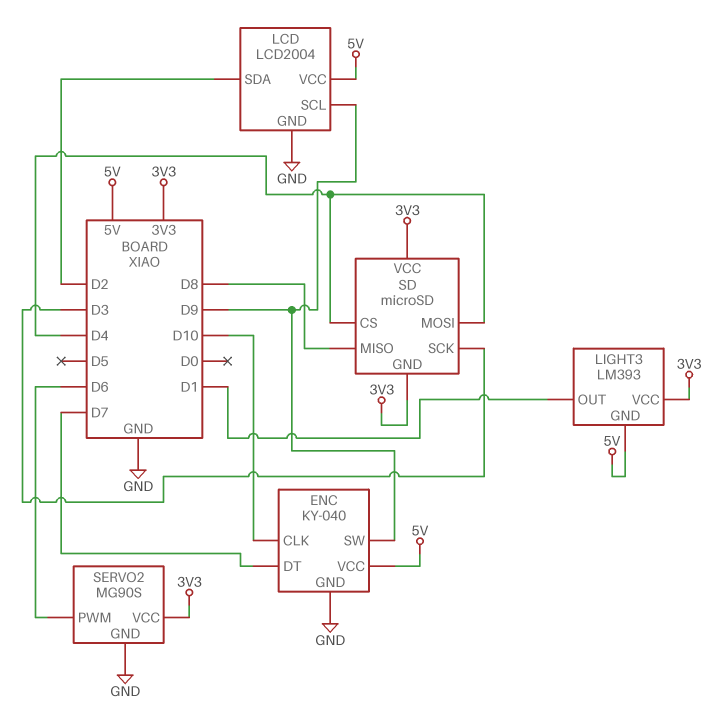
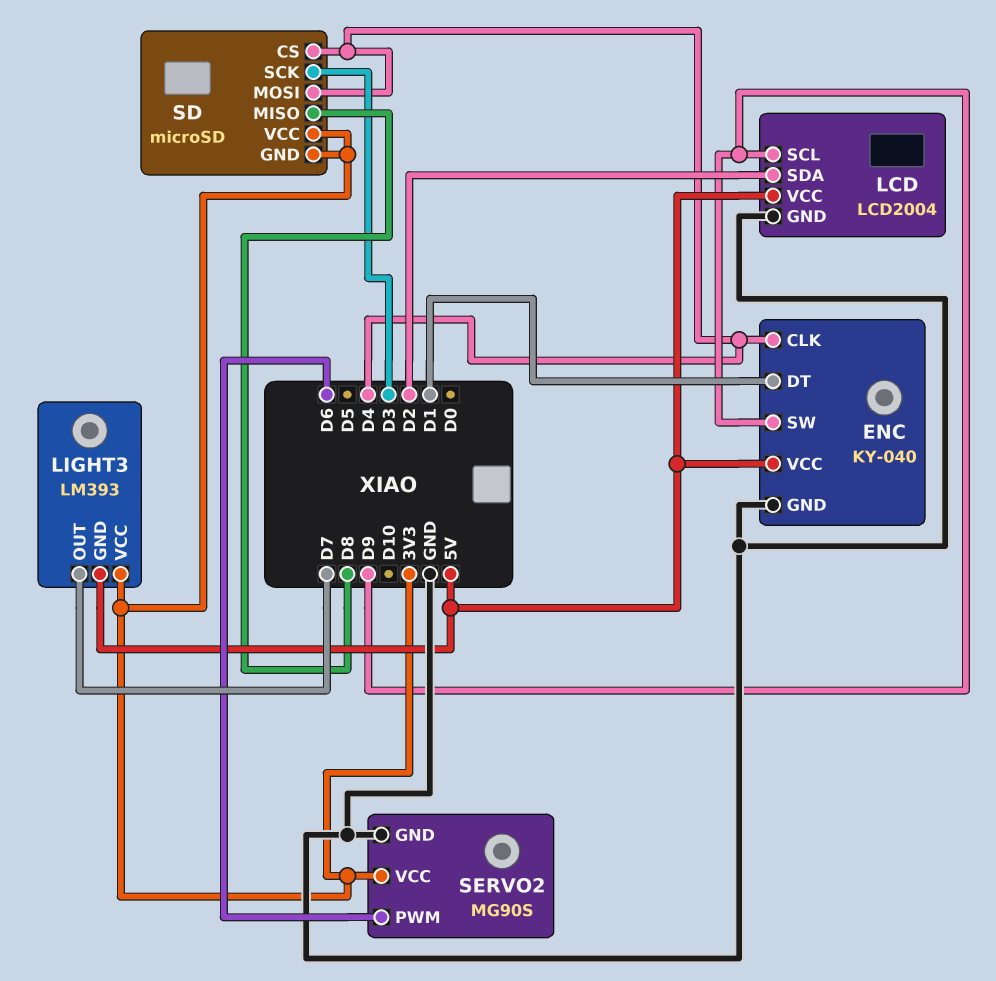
ENC pin CLK: D10 -> D4
ENC pin DT: D7 -> D1
LIGHT3 pin OUT: D1 -> D7

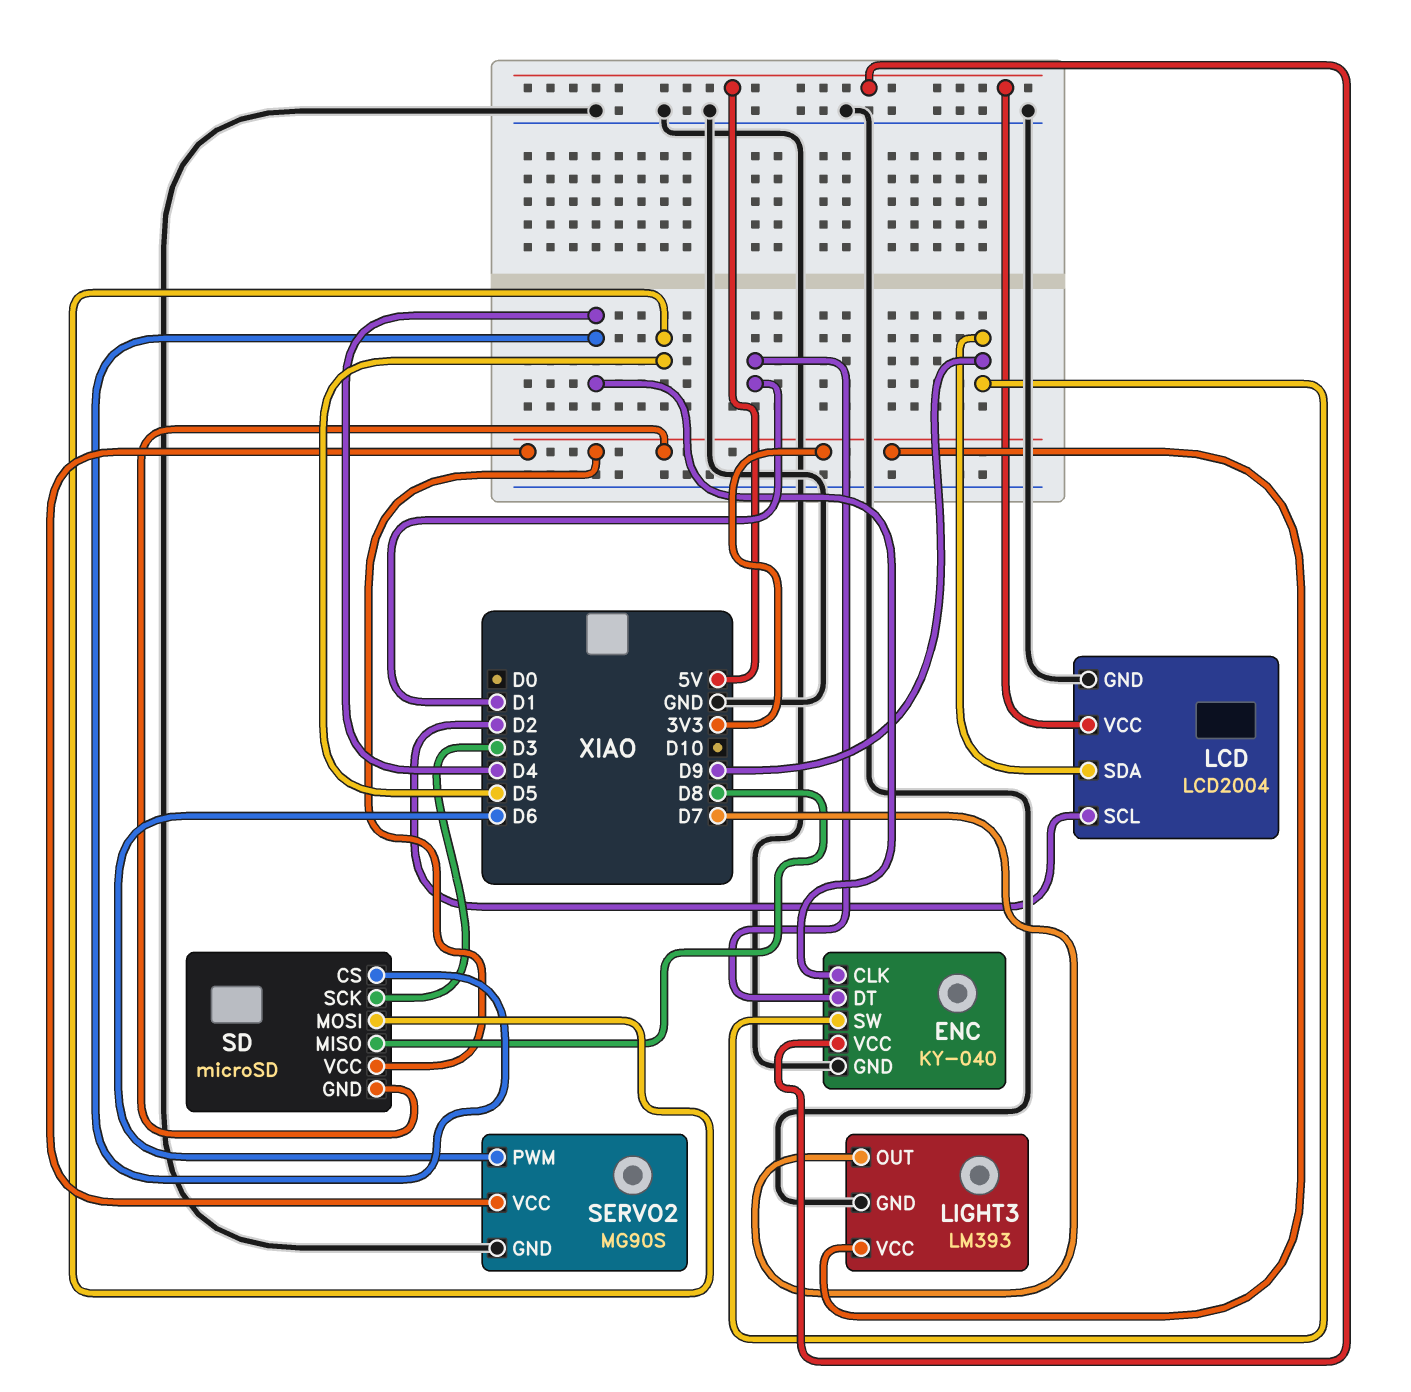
LCD pin SCL: D9 -> D2
LCD pin SDA: D2 -> D9
LIGHT3 pin GND: 5V -> GND
SD pin MOSI: D4 -> D5

